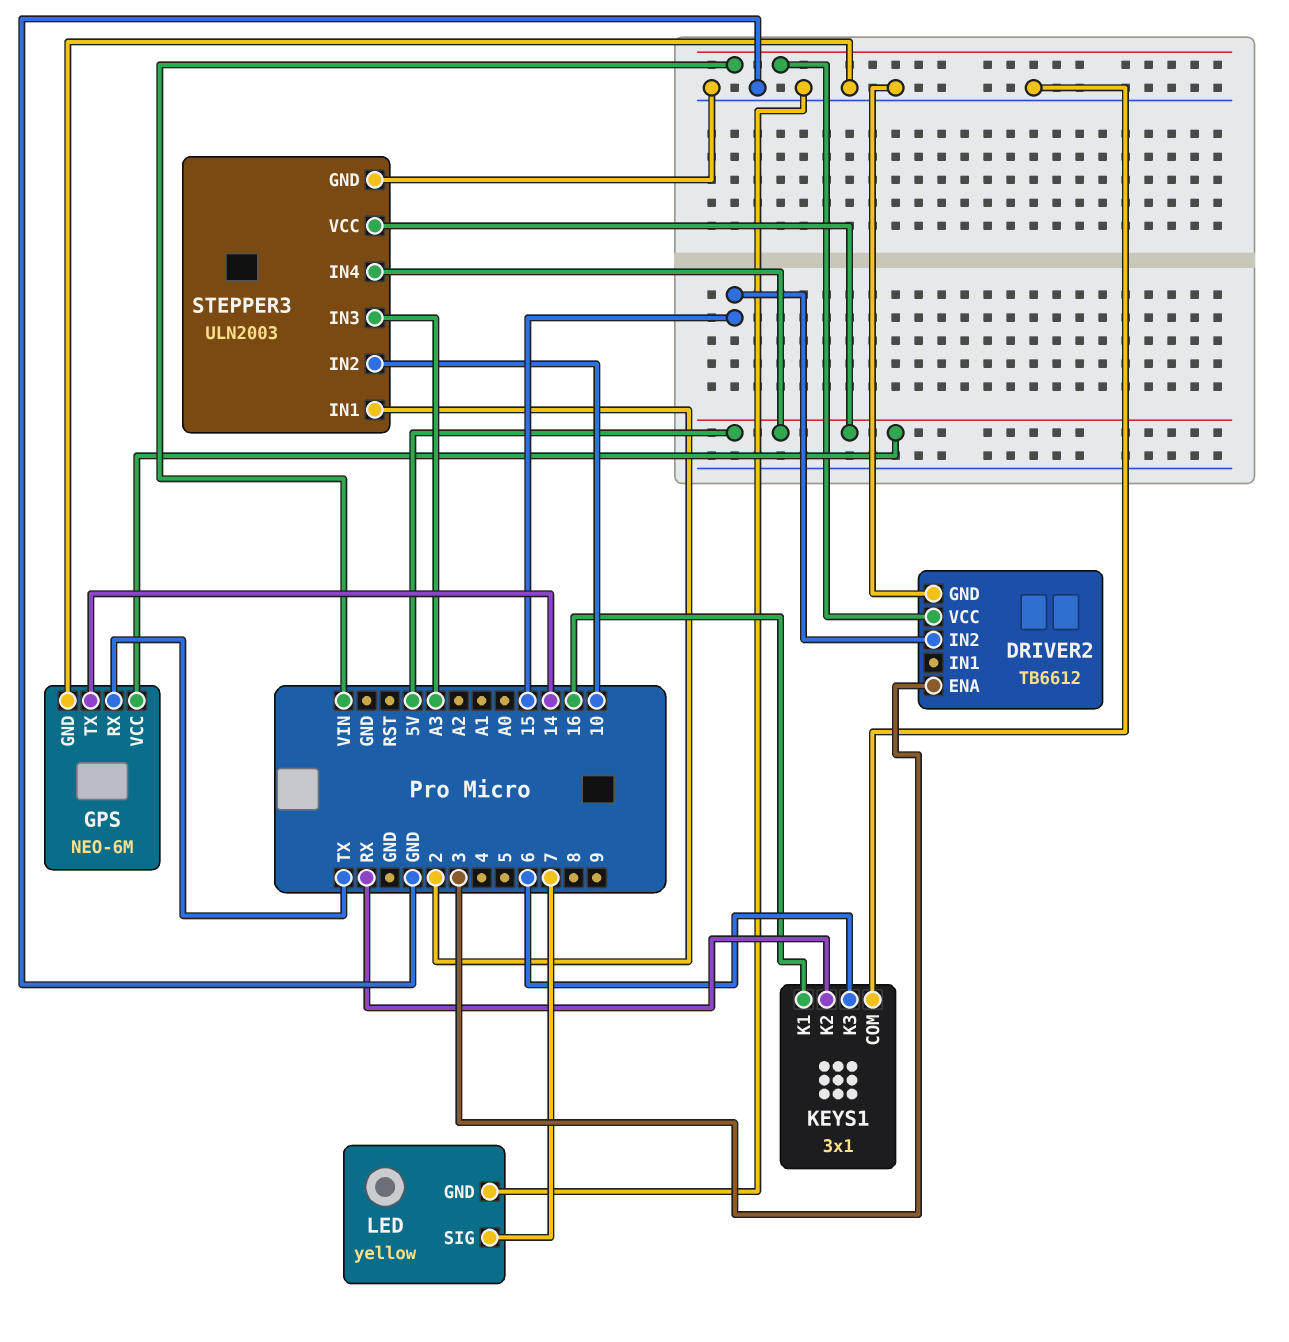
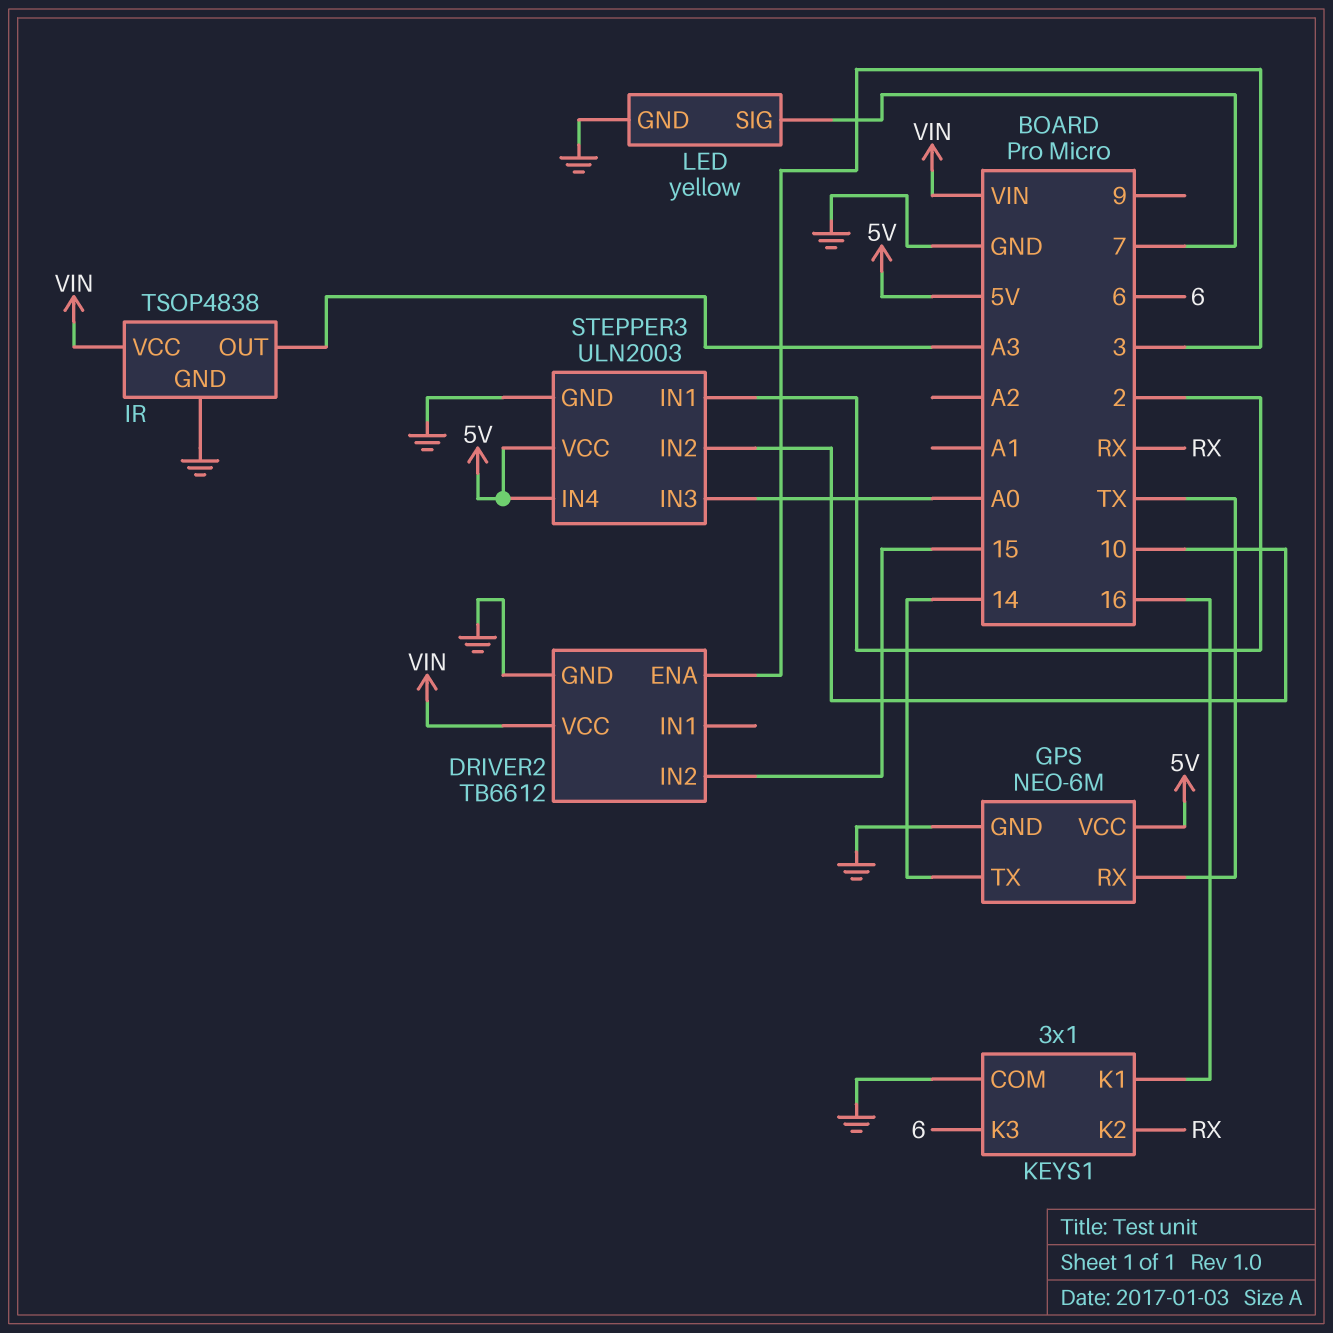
IR: none -> TSOP4838
IR pin GND: none -> GND
IR pin OUT: none -> A3
IR pin VCC: none -> VIN
STEPPER3 pin IN3: A3 -> A0

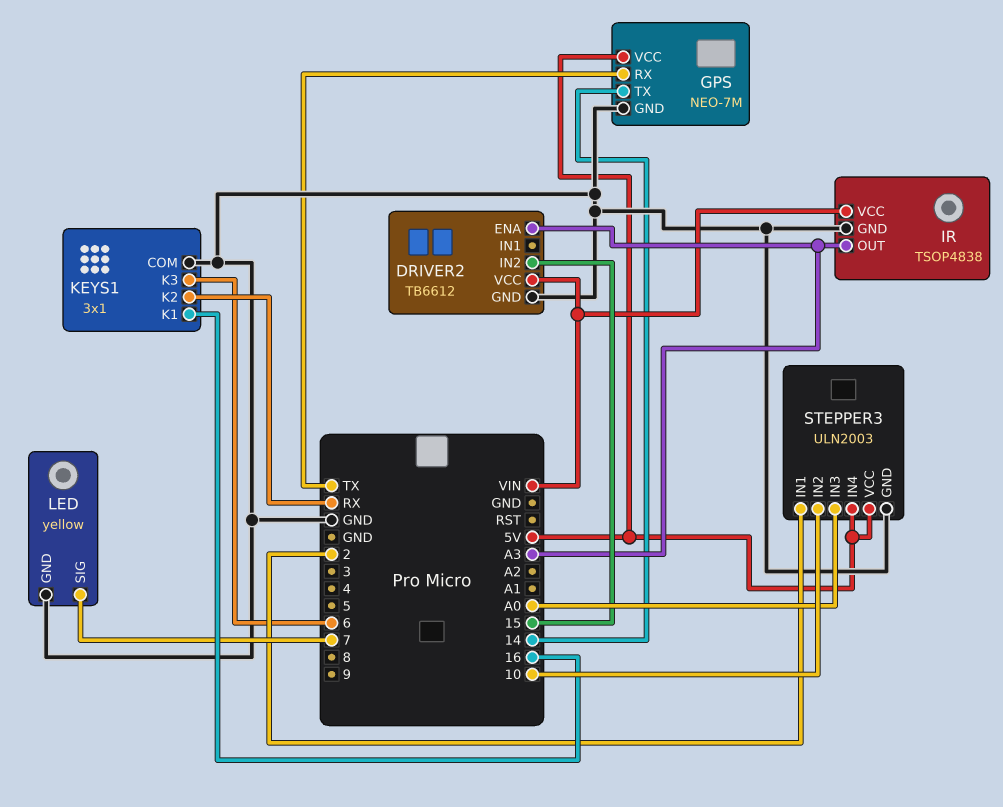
DRIVER2 pin ENA: 3 -> A3
GPS: NEO-6M -> NEO-7M

